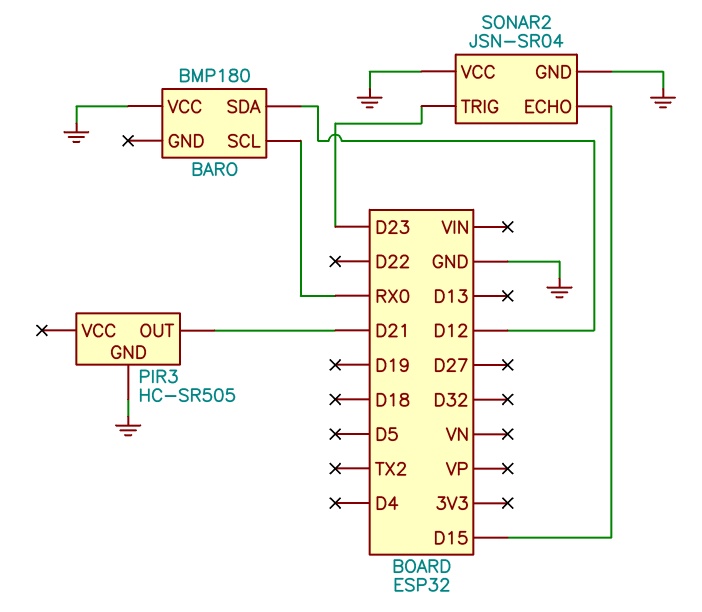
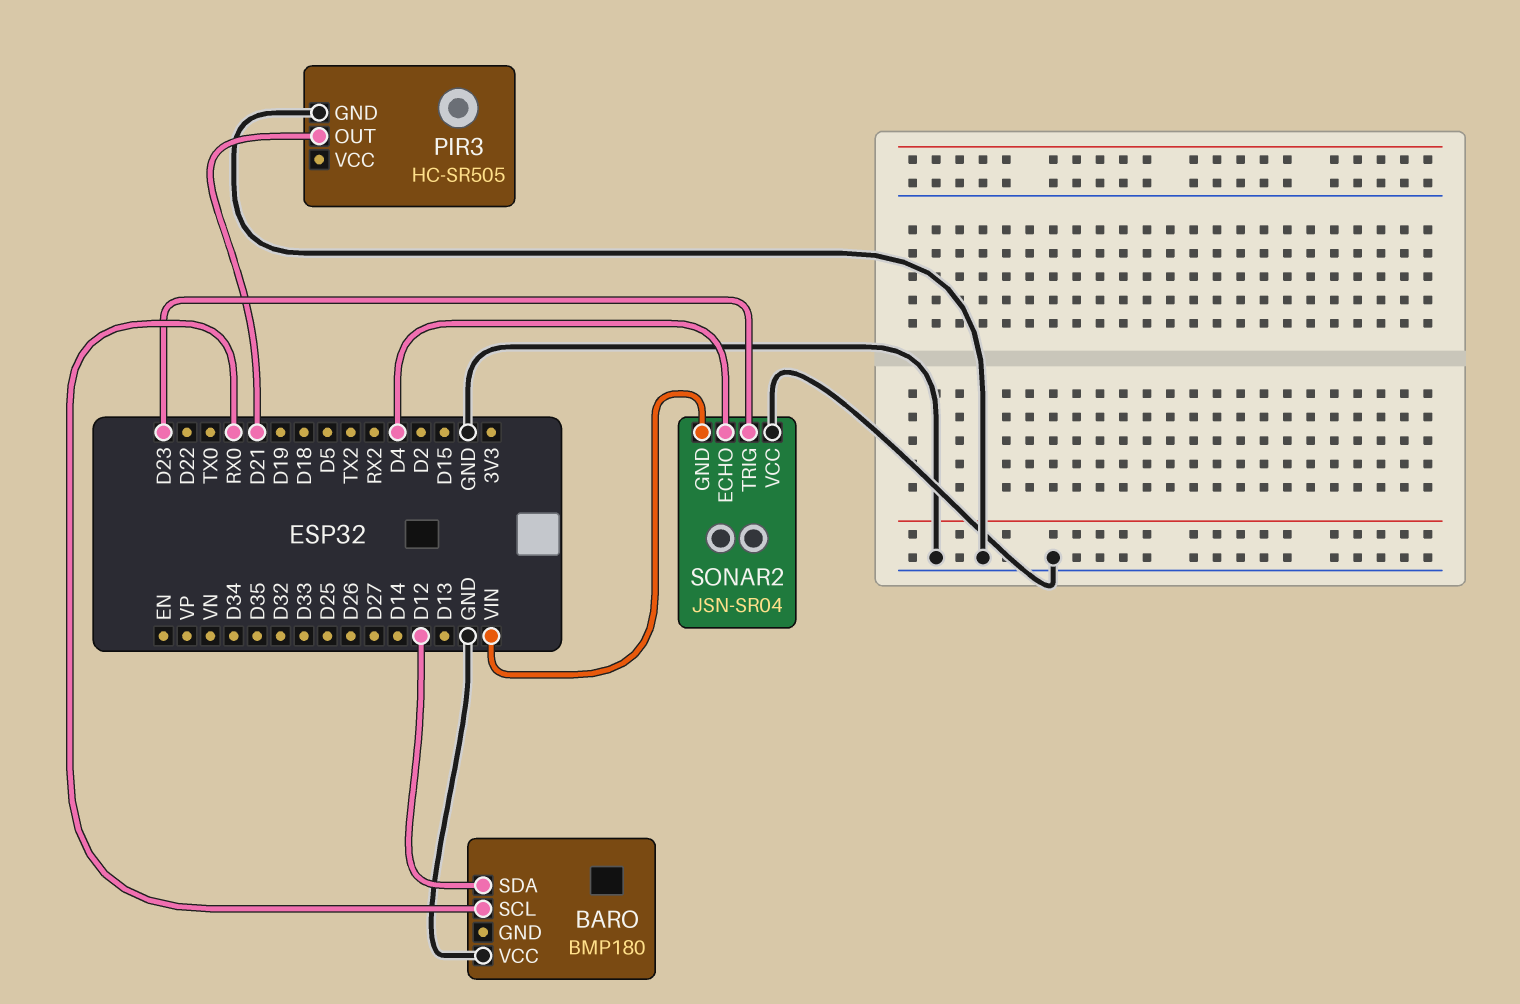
SONAR2 pin ECHO: D15 -> D4
SONAR2 pin GND: GND -> VIN

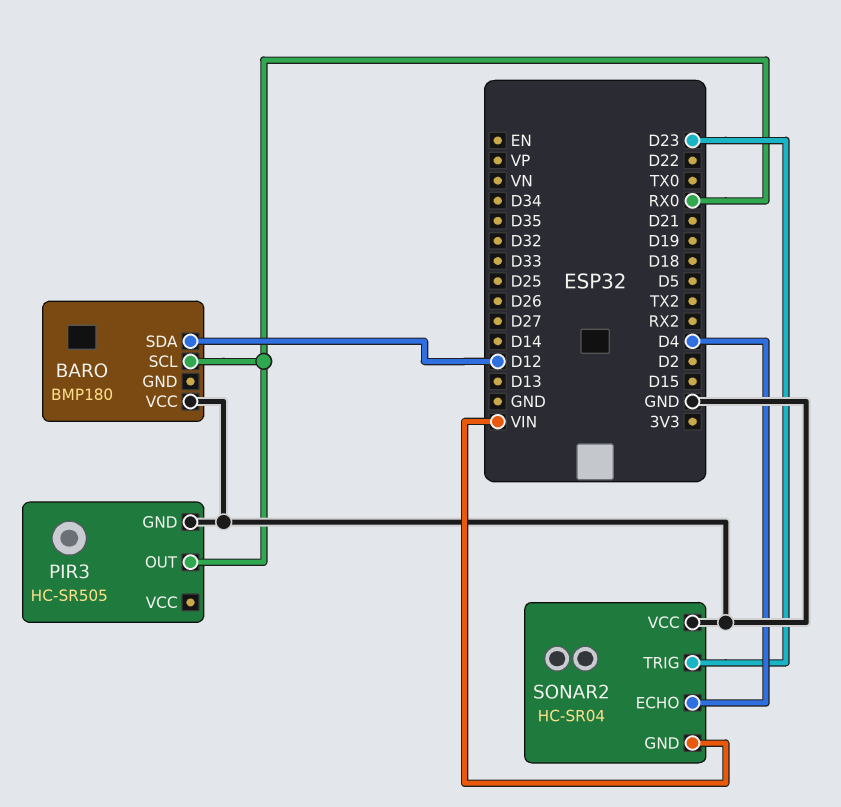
PIR3 pin OUT: D21 -> RX0
SONAR2: JSN-SR04 -> HC-SR04

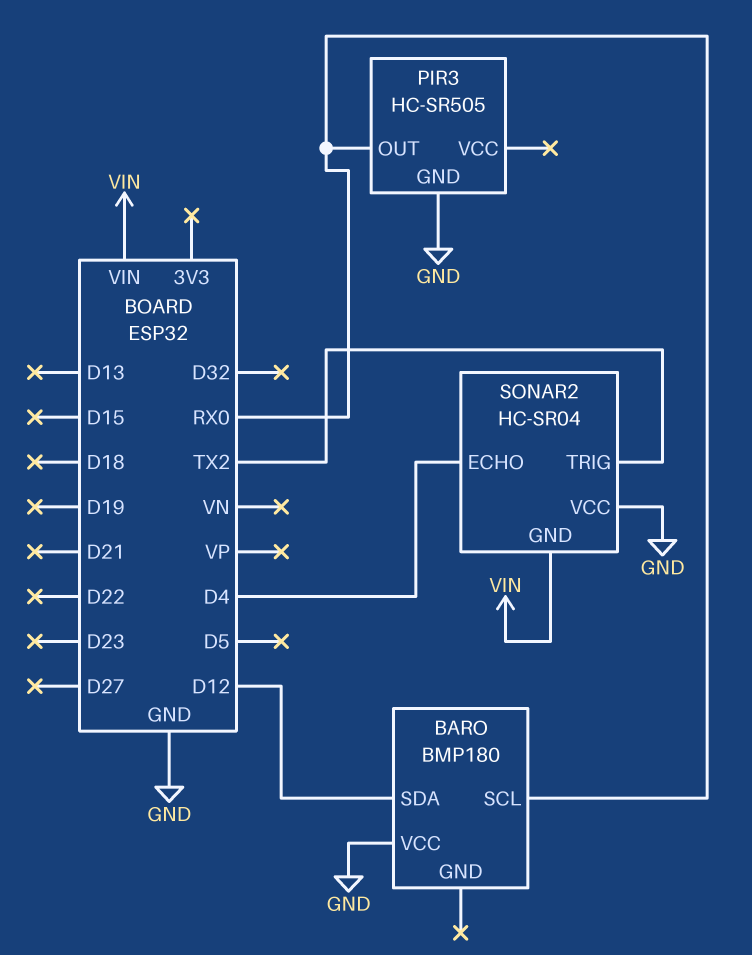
SONAR2 pin TRIG: D23 -> TX2

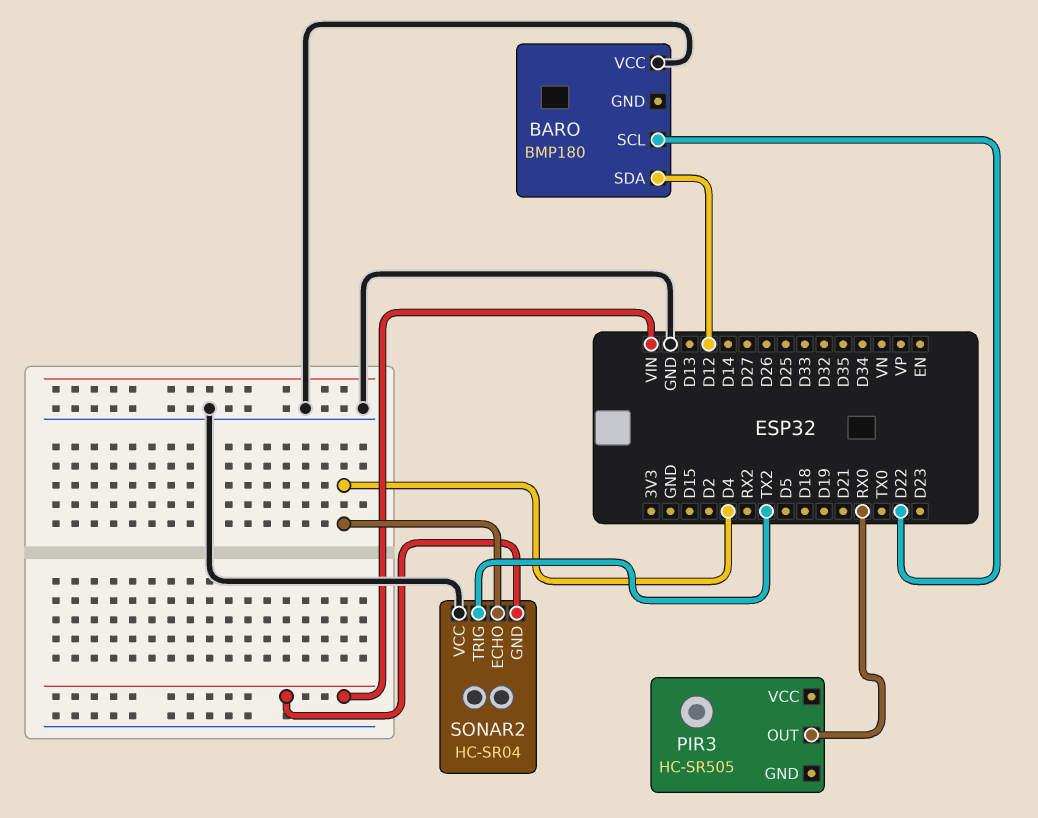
BARO pin SCL: RX0 -> D22
PIR3 pin GND: GND -> none

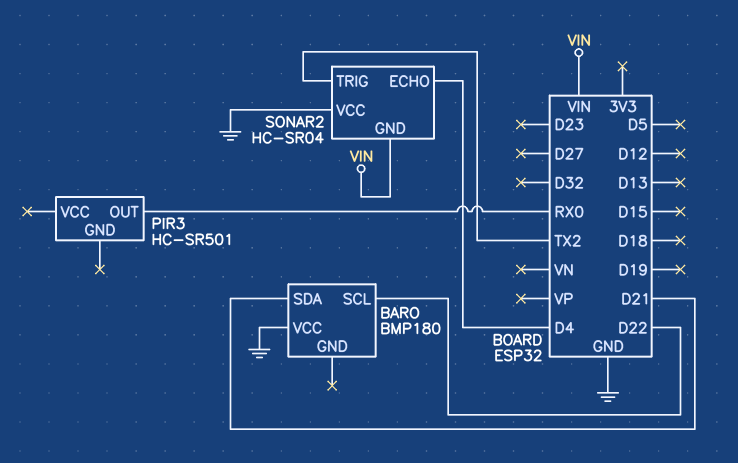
BARO pin SDA: D12 -> D21
PIR3: HC-SR505 -> HC-SR501

